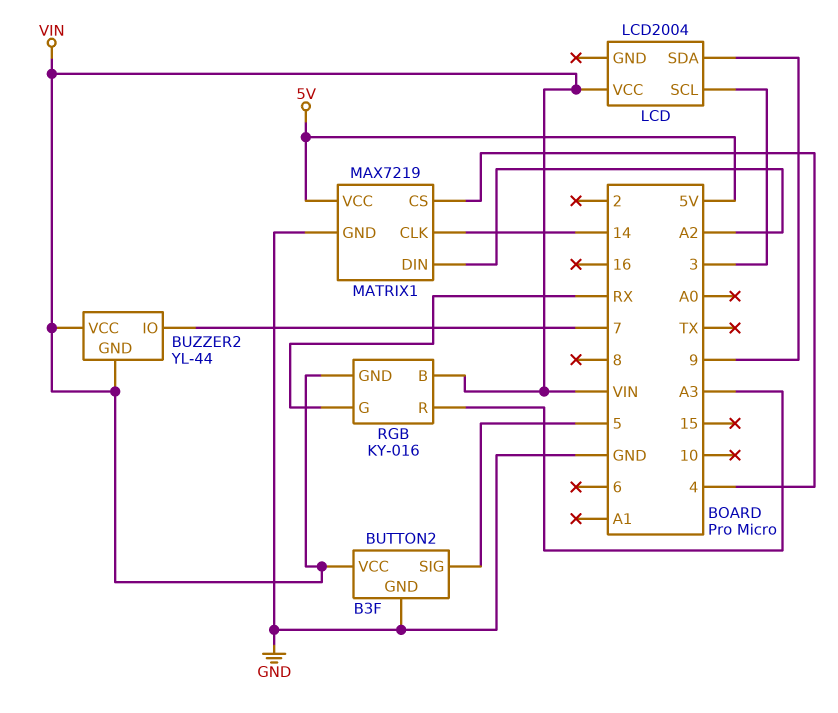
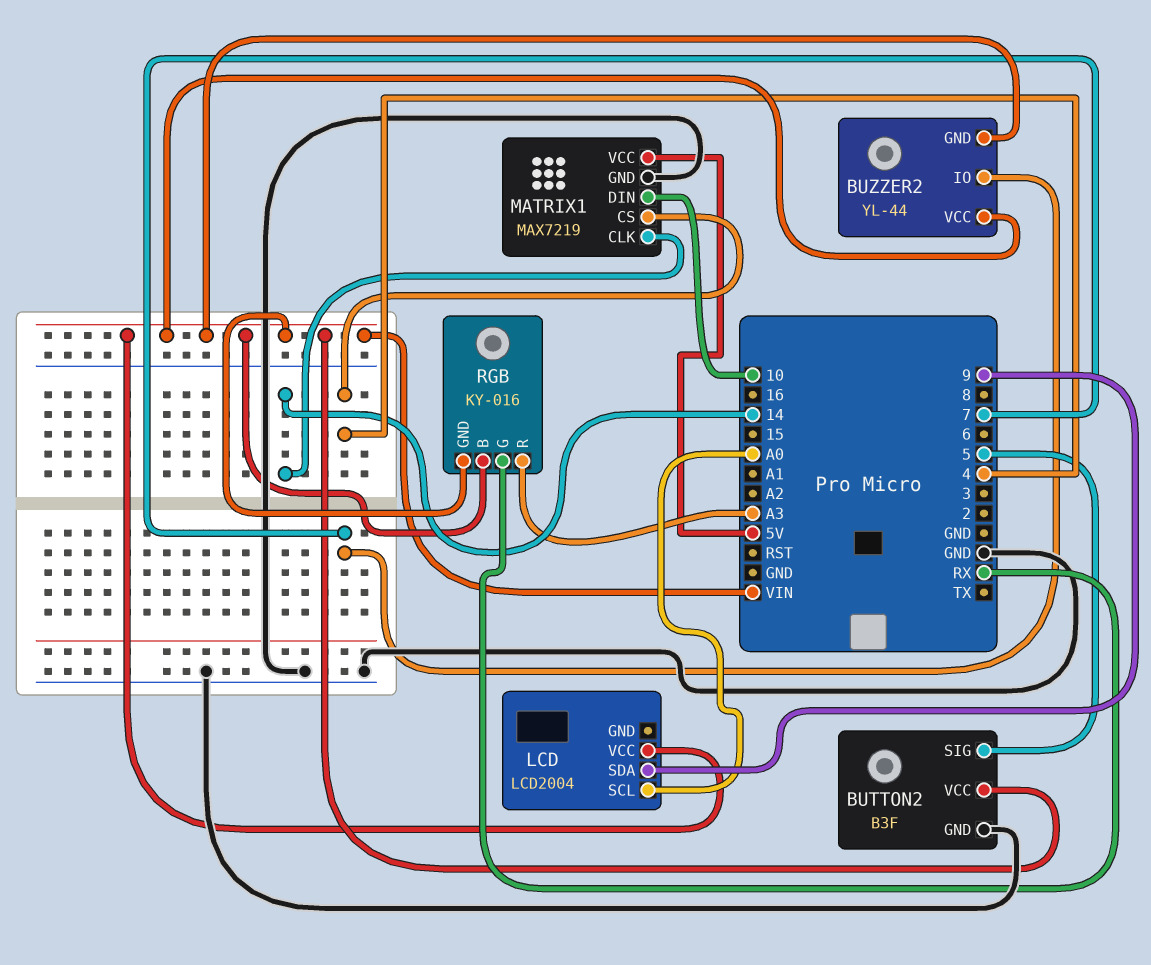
LCD pin SCL: 3 -> A0
MATRIX1 pin DIN: A2 -> 10

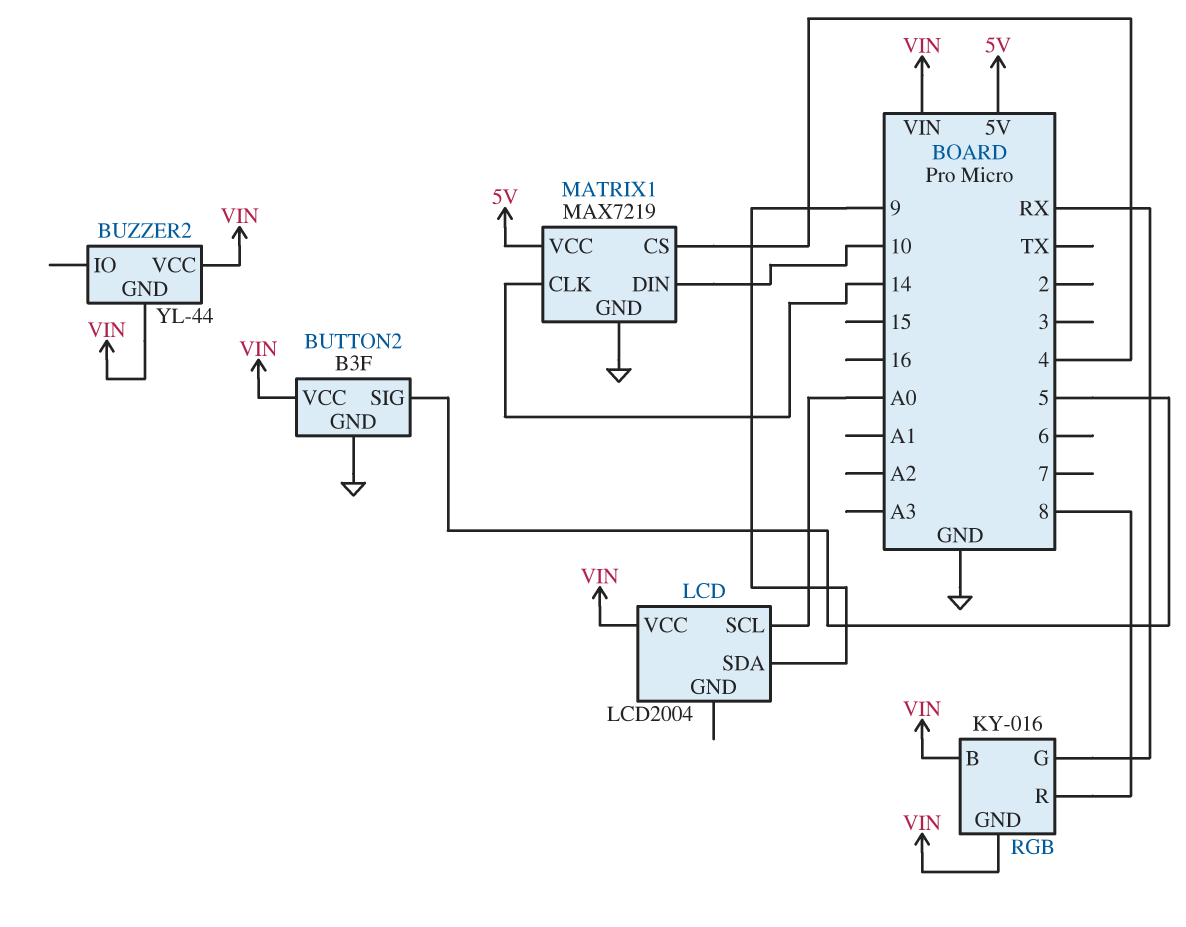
BUZZER2 pin IO: 7 -> none
RGB pin R: A3 -> 8

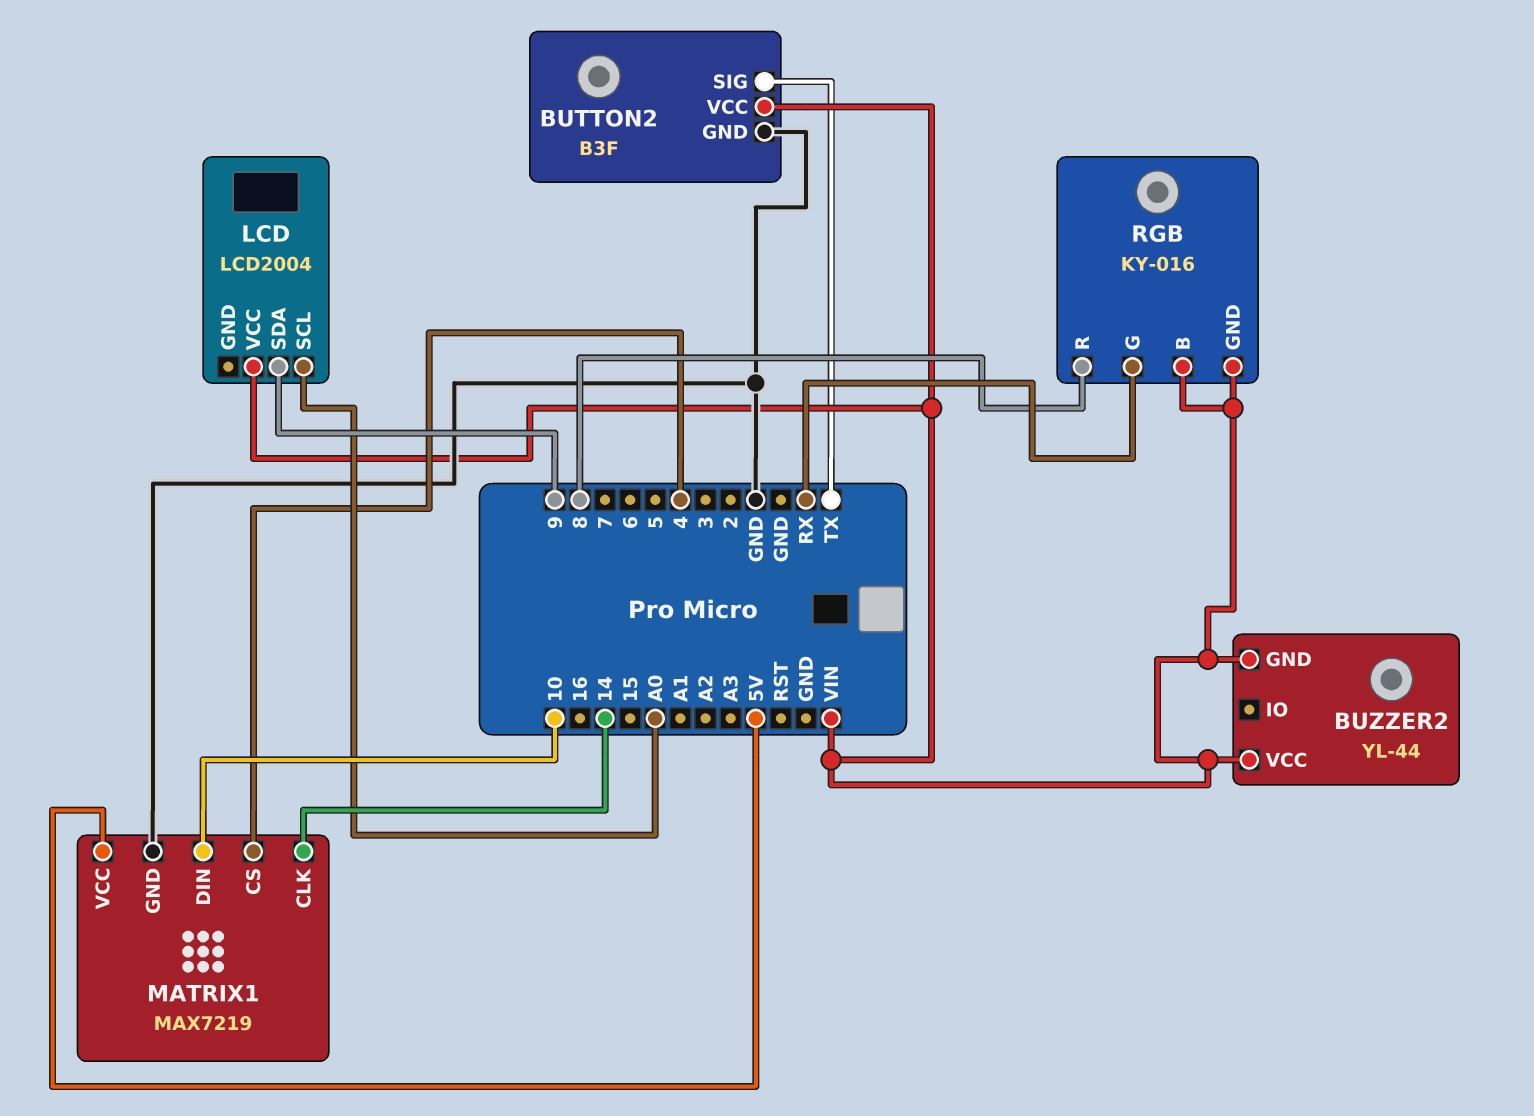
BUTTON2 pin SIG: 5 -> TX

